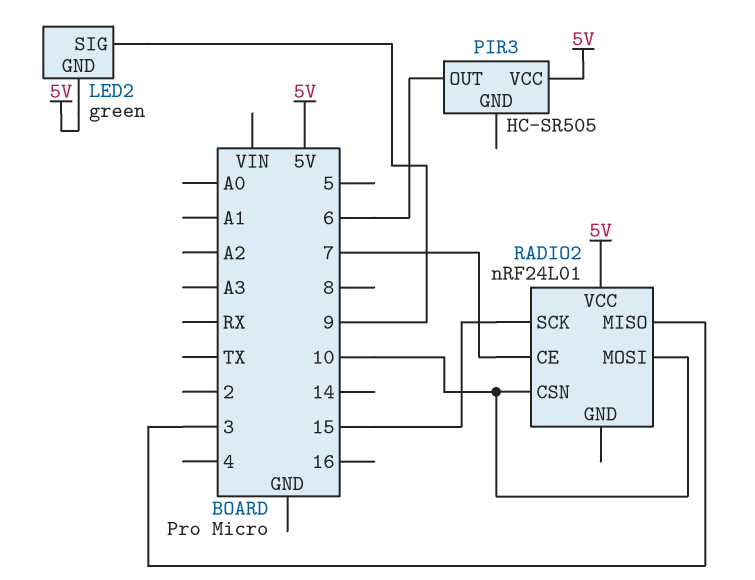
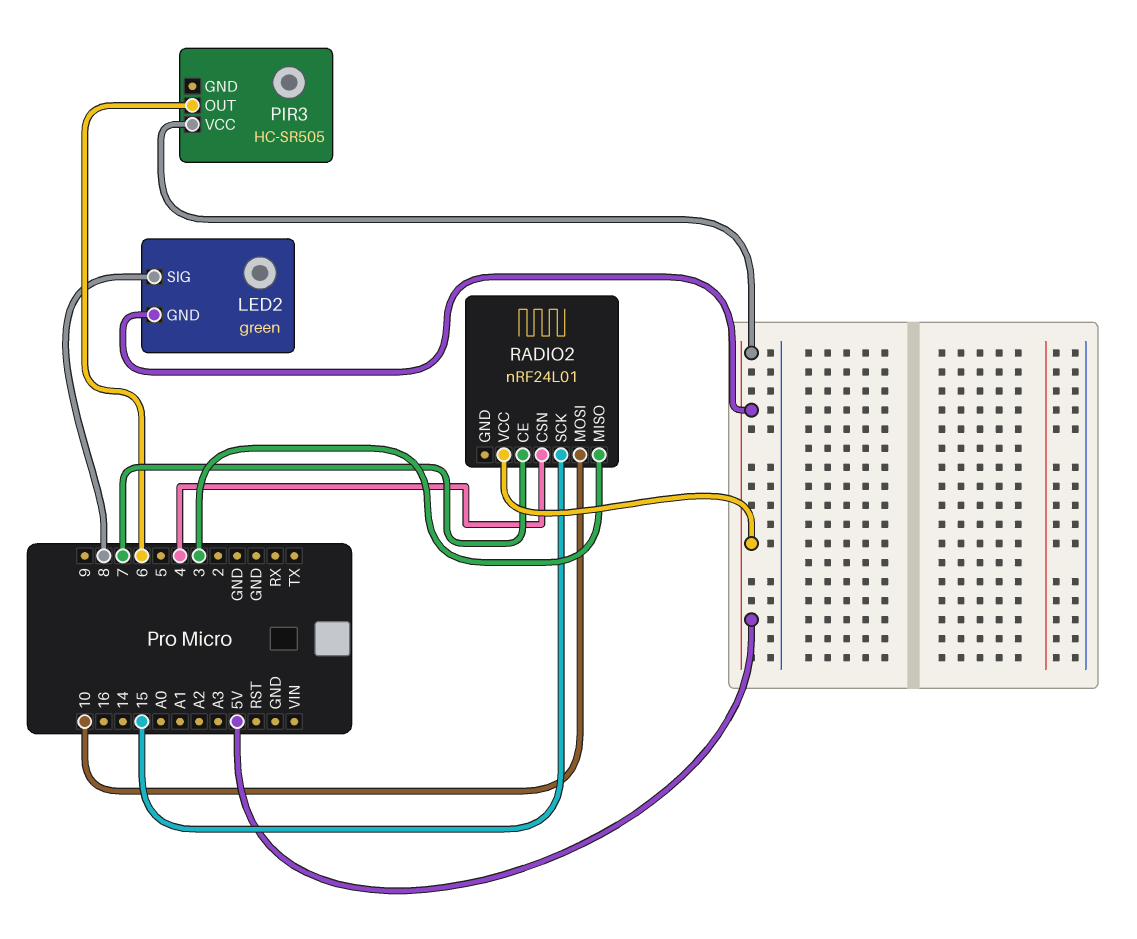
LED2 pin SIG: 9 -> 8
RADIO2 pin CSN: 10 -> 4

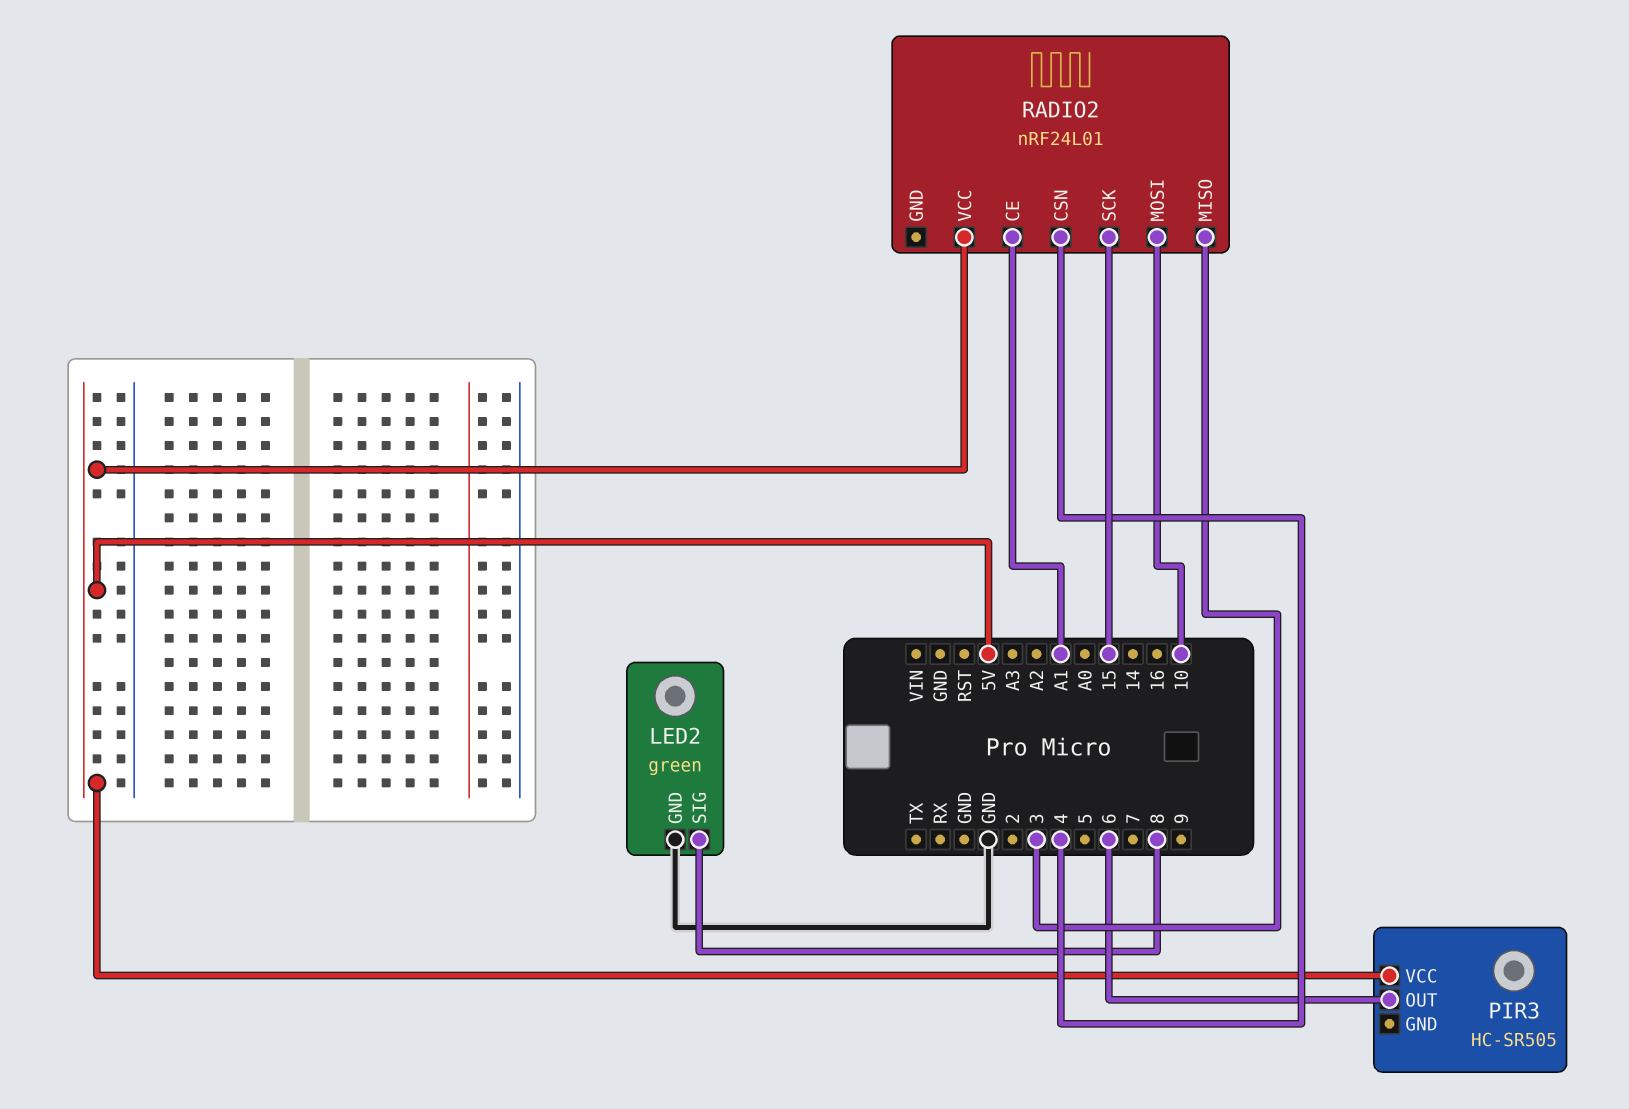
LED2 pin GND: 5V -> GND
RADIO2 pin CE: 7 -> A1

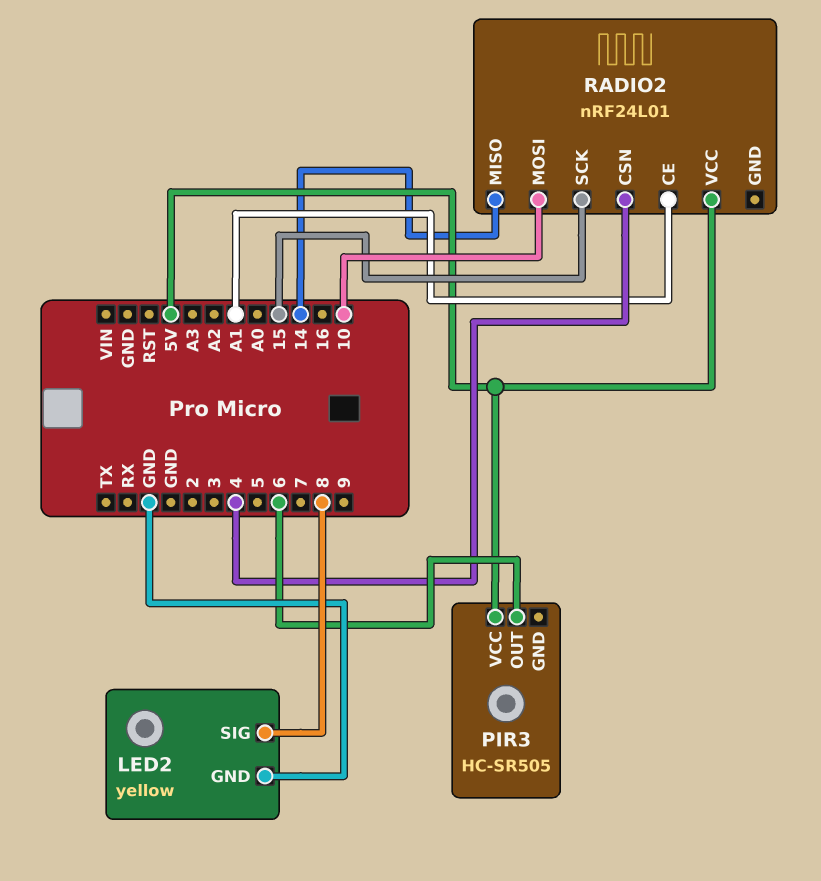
LED2: green -> yellow
RADIO2 pin MISO: 3 -> 14

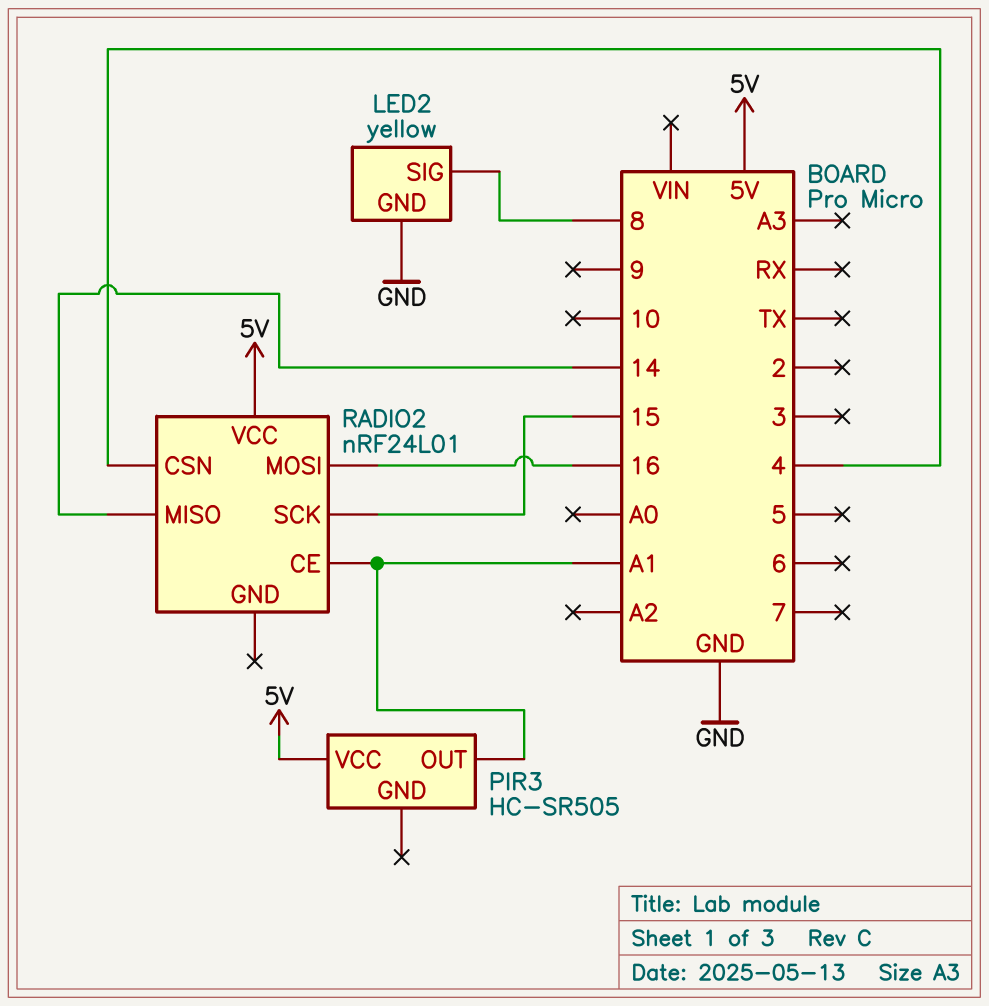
PIR3 pin OUT: 6 -> A1
RADIO2 pin MOSI: 10 -> 16

